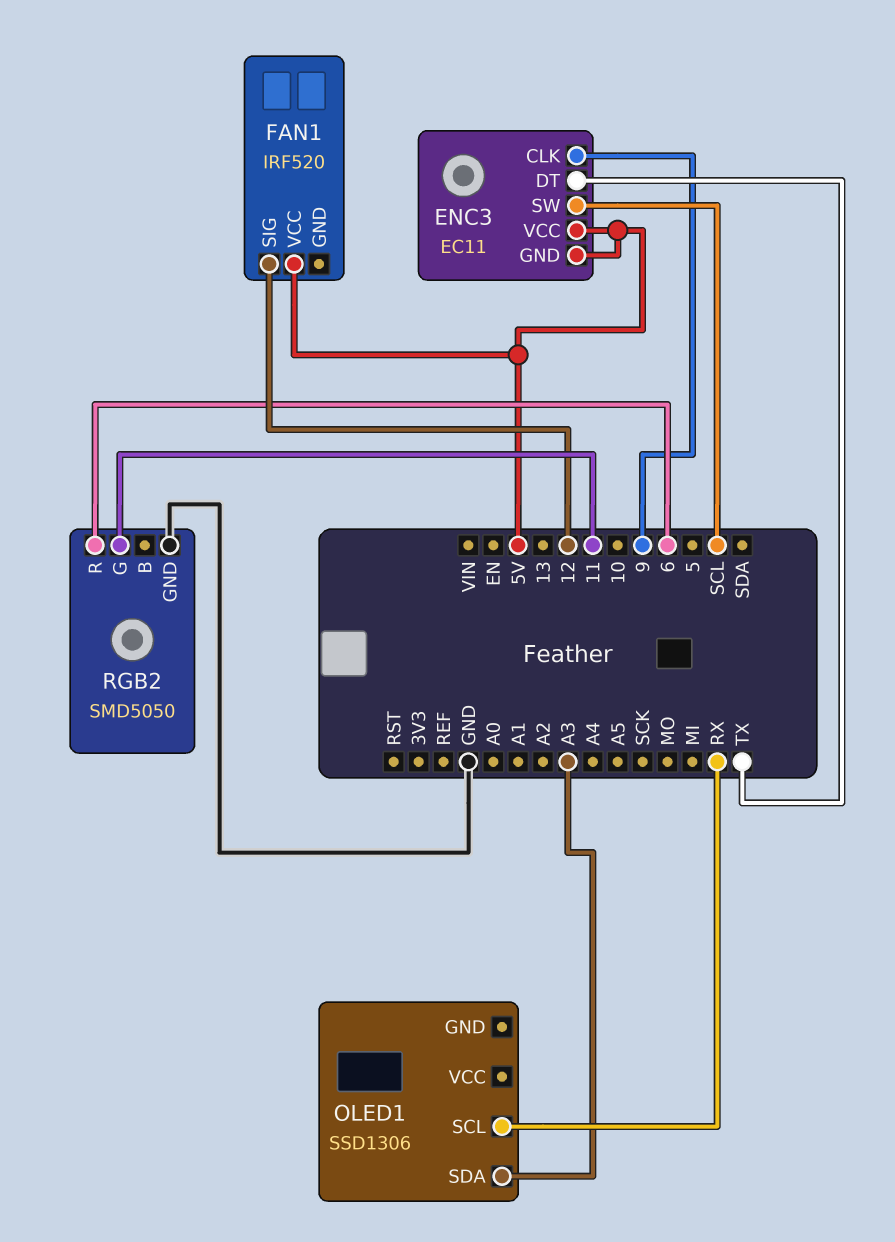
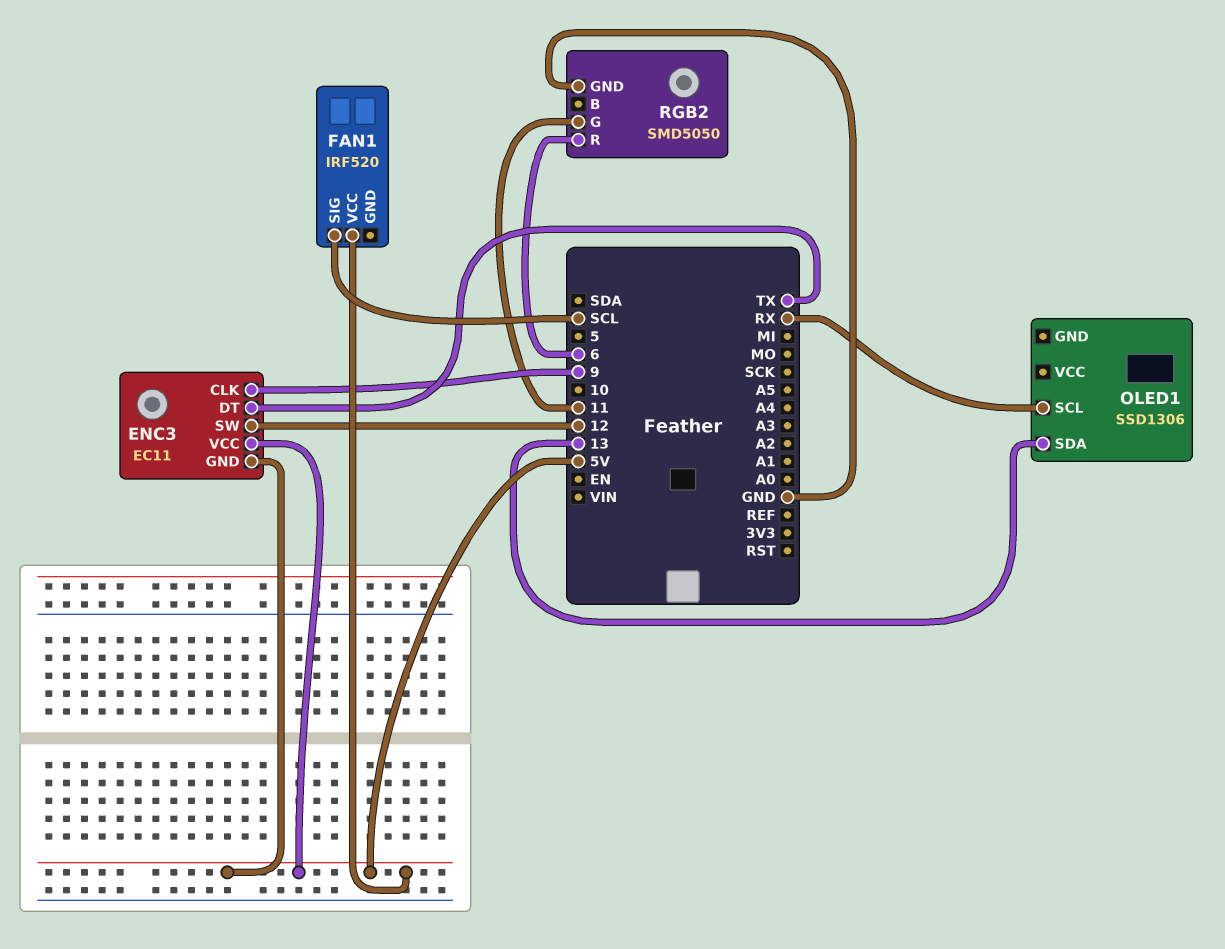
ENC3 pin SW: SCL -> 12
FAN1 pin SIG: 12 -> SCL
OLED1 pin SDA: A3 -> 13

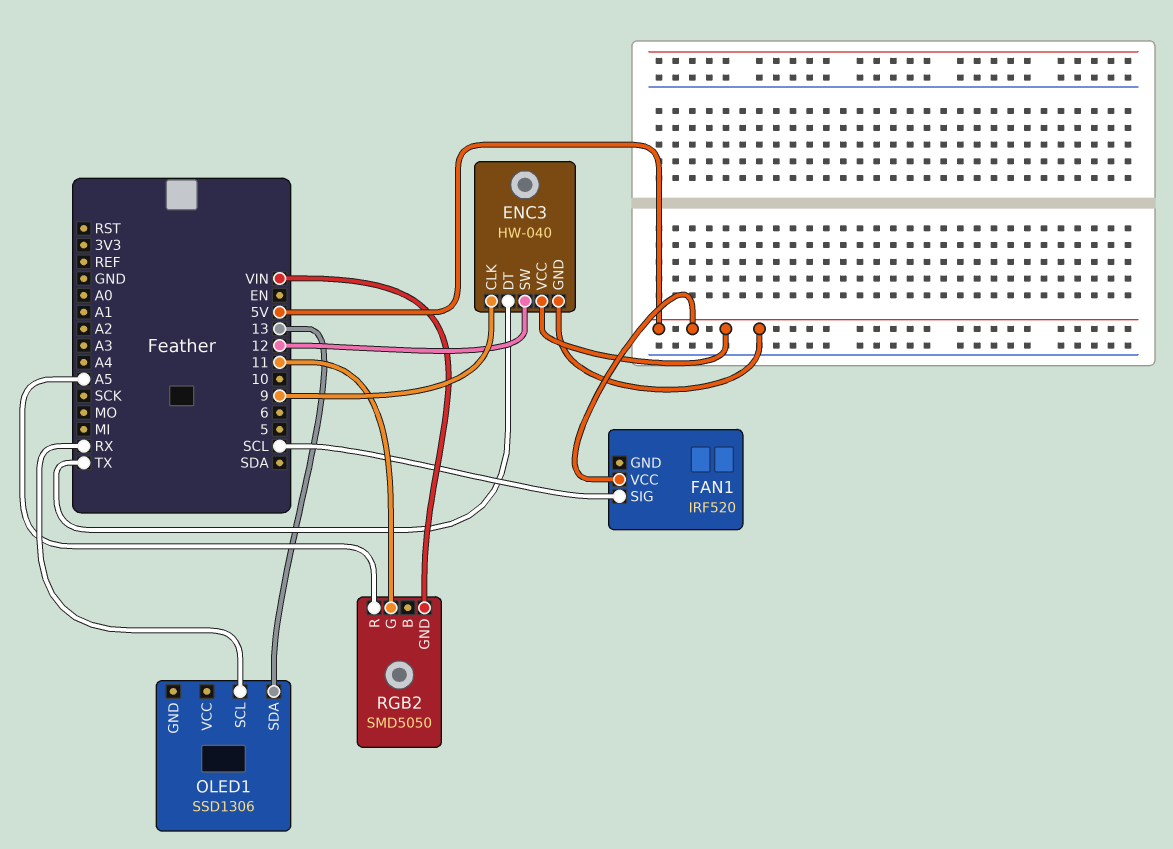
ENC3: EC11 -> HW-040
RGB2 pin GND: GND -> VIN
RGB2 pin R: 6 -> A5

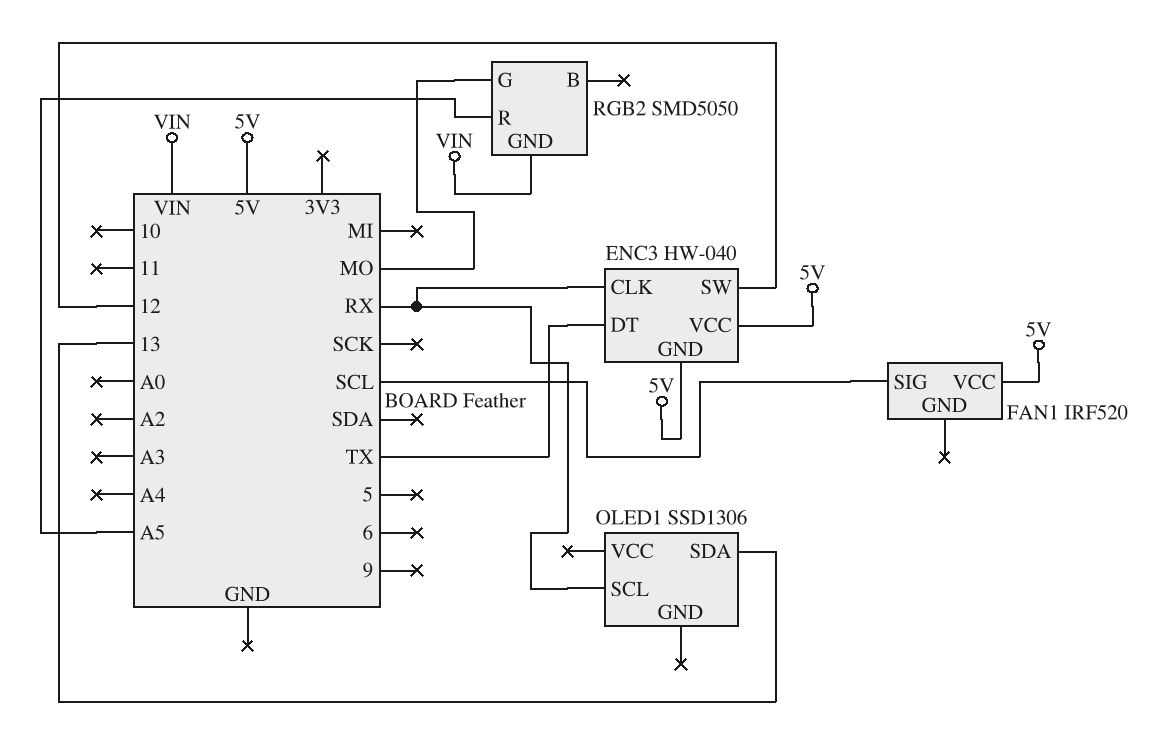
ENC3 pin CLK: 9 -> RX
RGB2 pin G: 11 -> MO

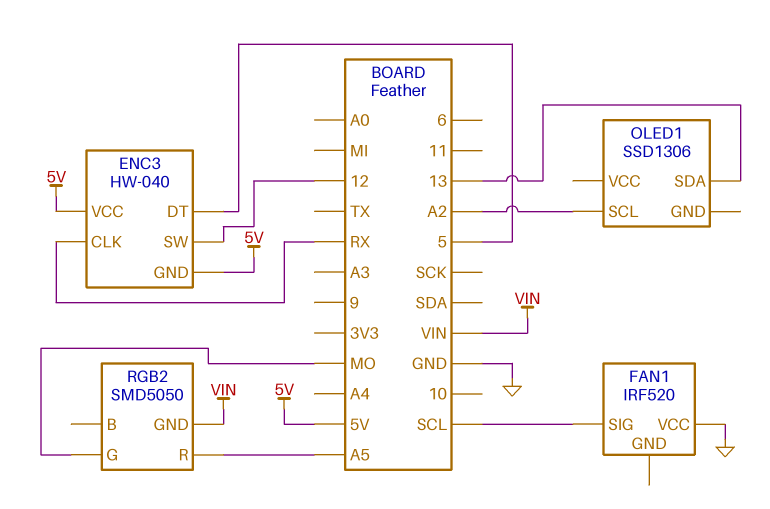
ENC3 pin DT: TX -> 5
FAN1 pin VCC: 5V -> GND
OLED1 pin SCL: RX -> A2

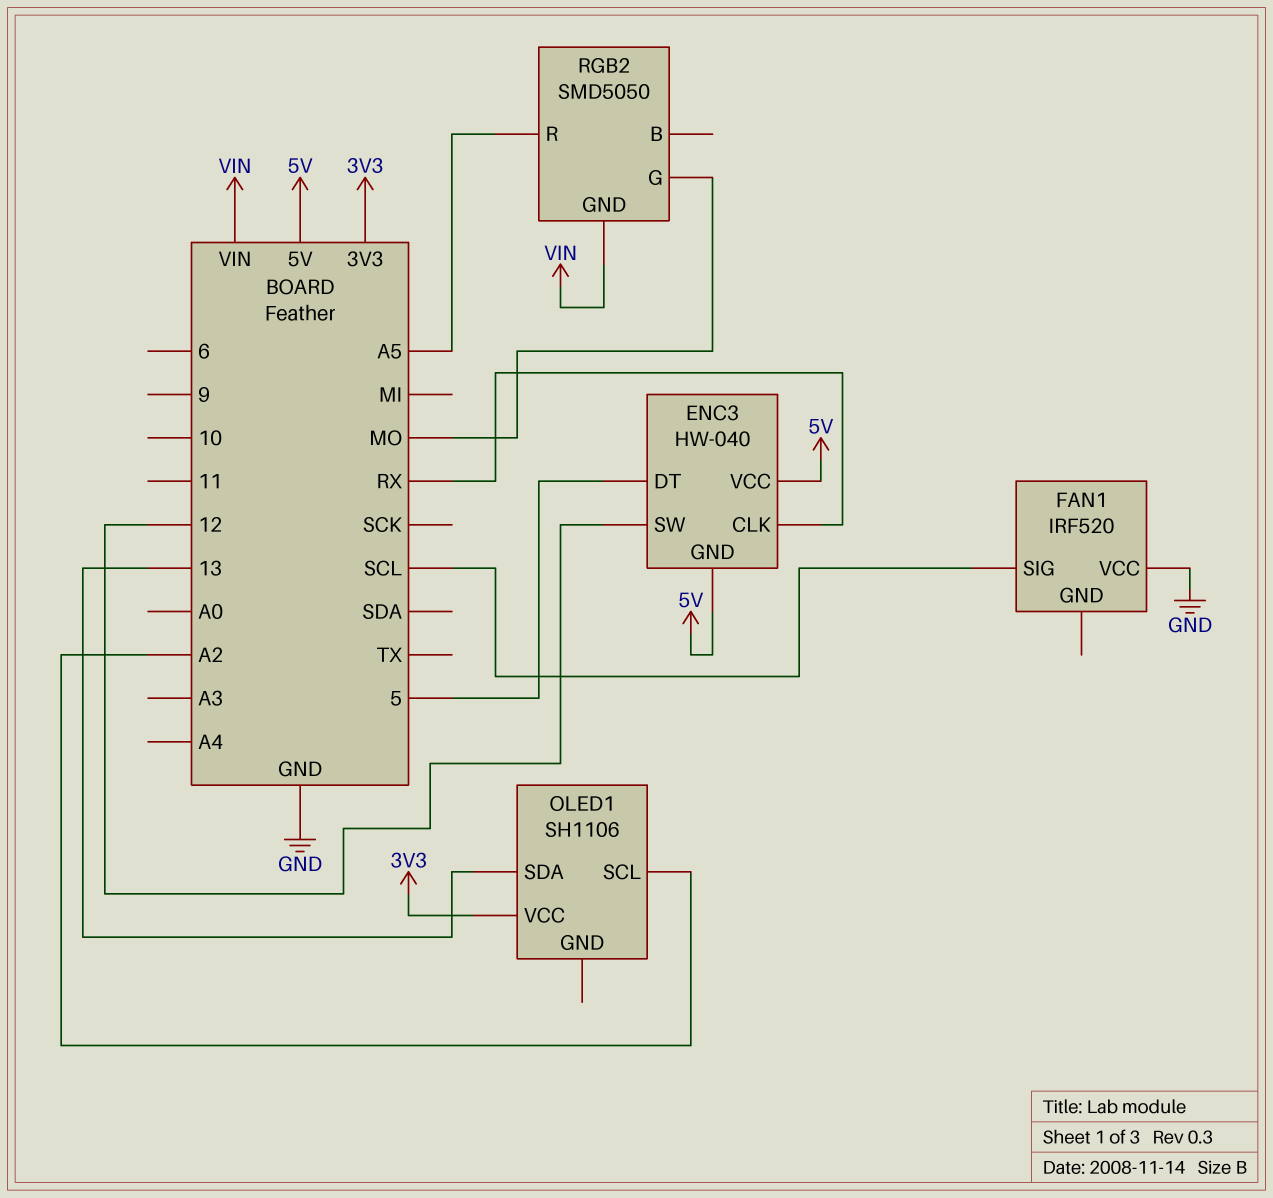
OLED1: SSD1306 -> SH1106
OLED1 pin VCC: none -> 3V3

